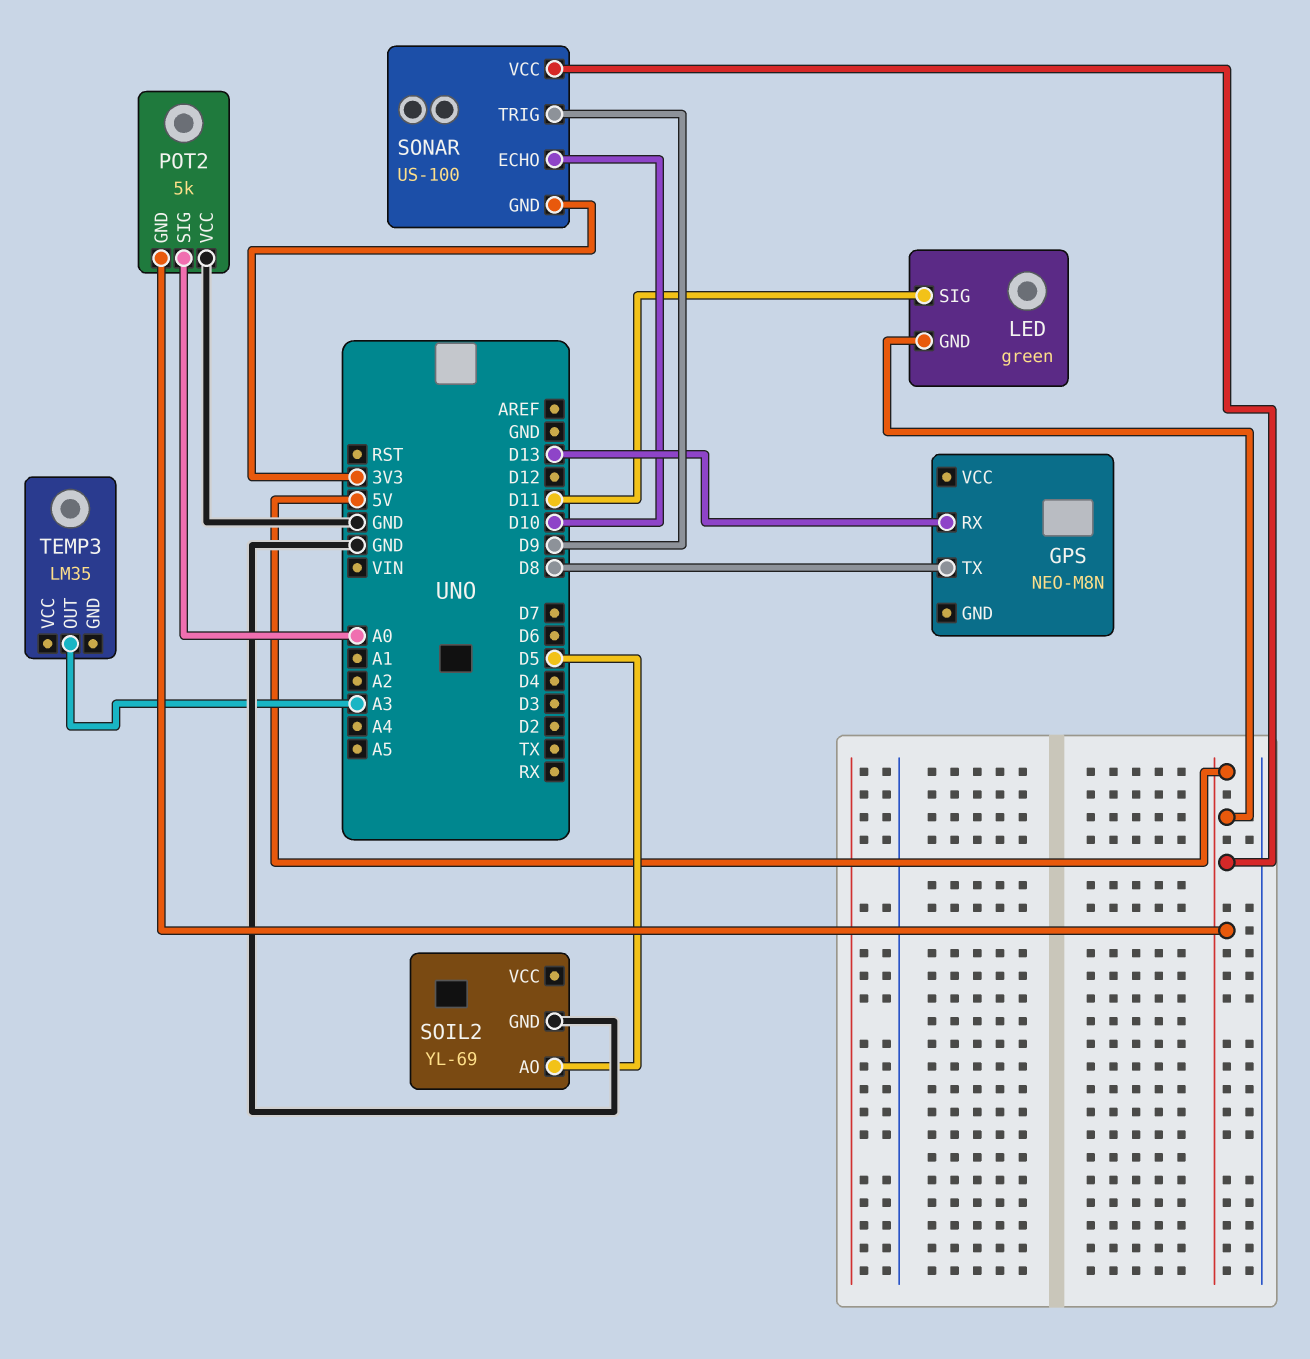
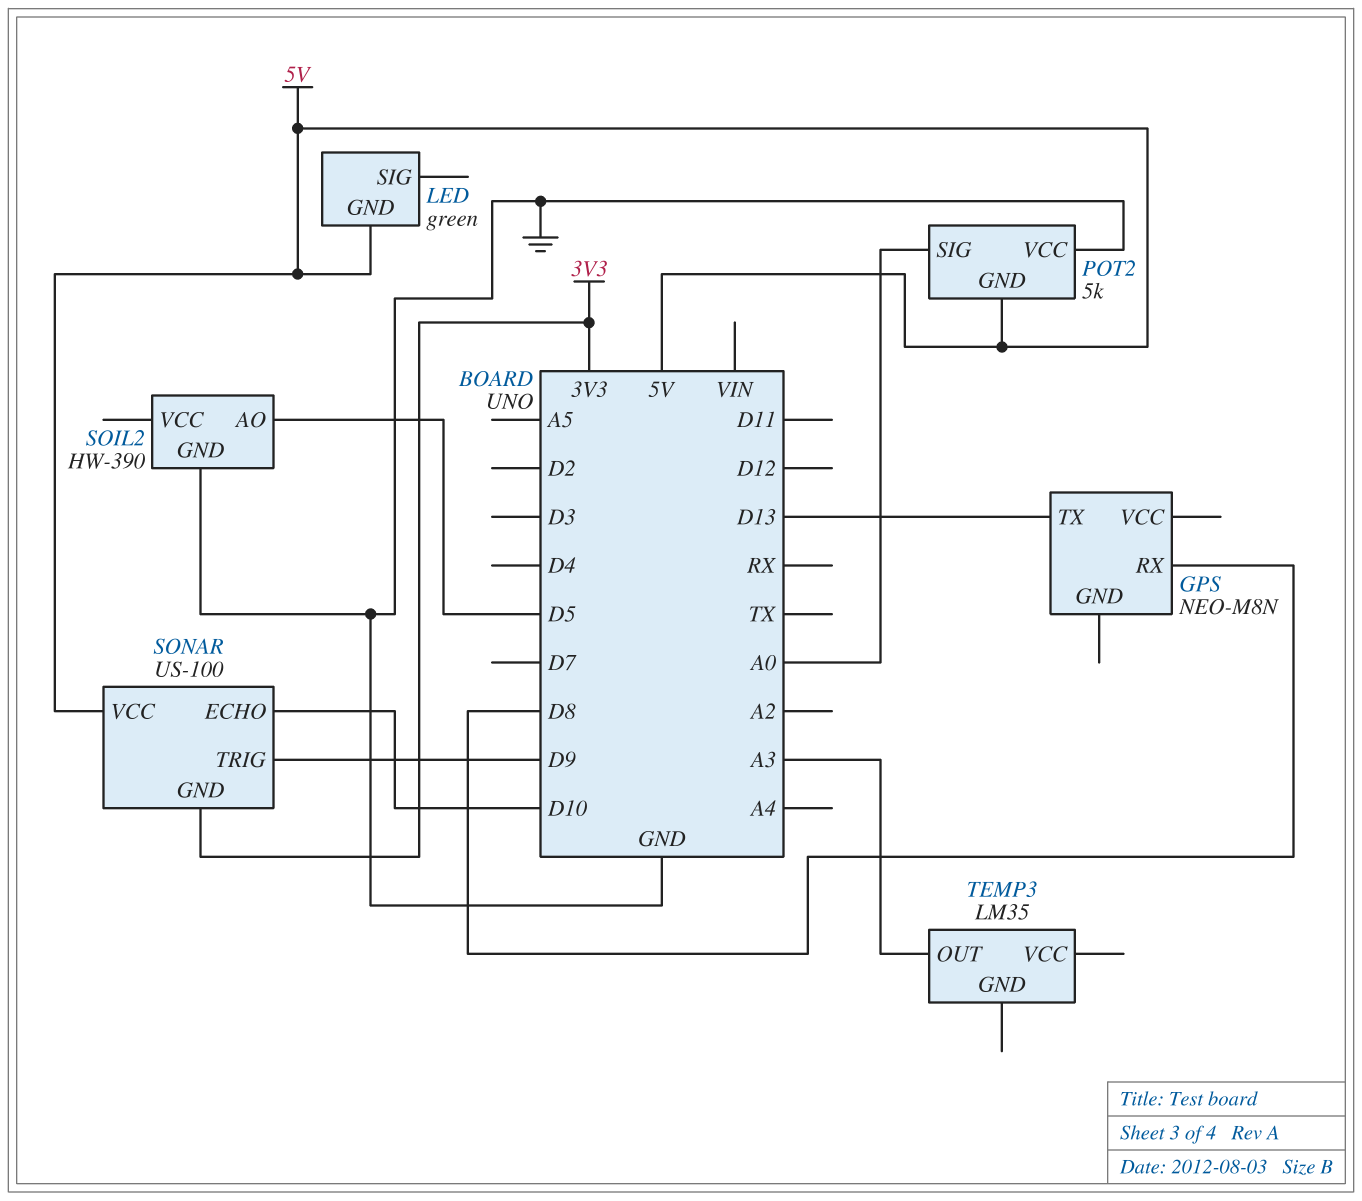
GPS pin RX: D13 -> D8
GPS pin TX: D8 -> D13
LED pin SIG: D11 -> none
SOIL2: YL-69 -> HW-390

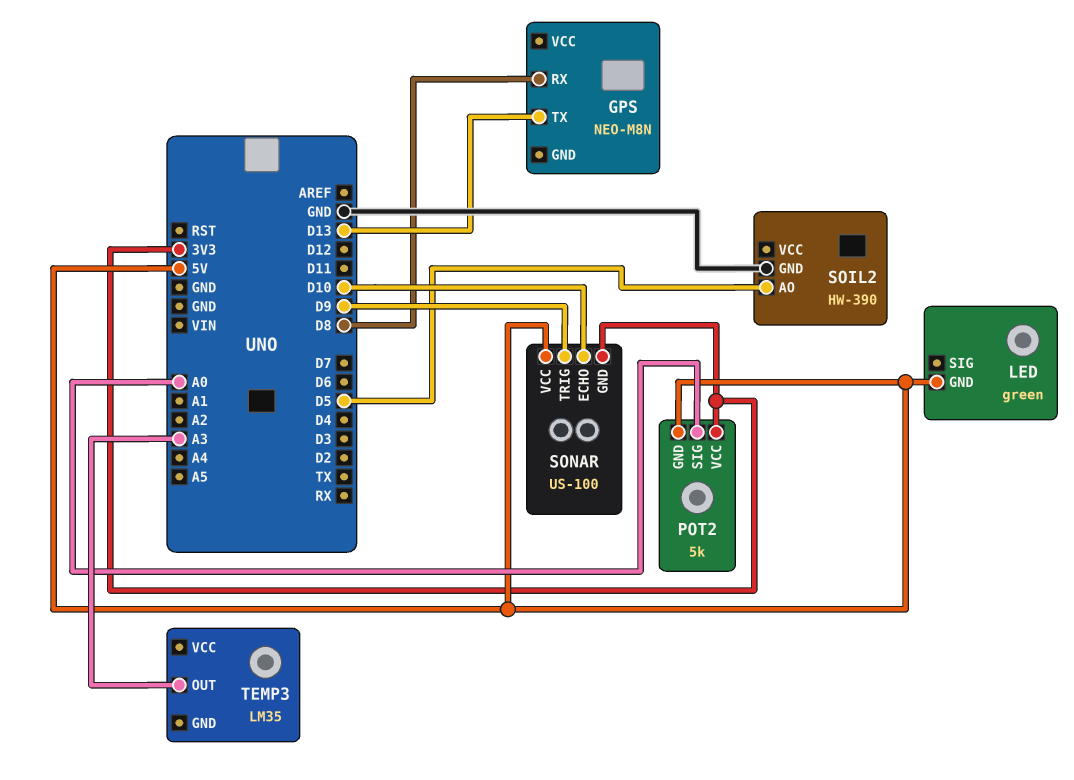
POT2 pin VCC: GND -> 3V3

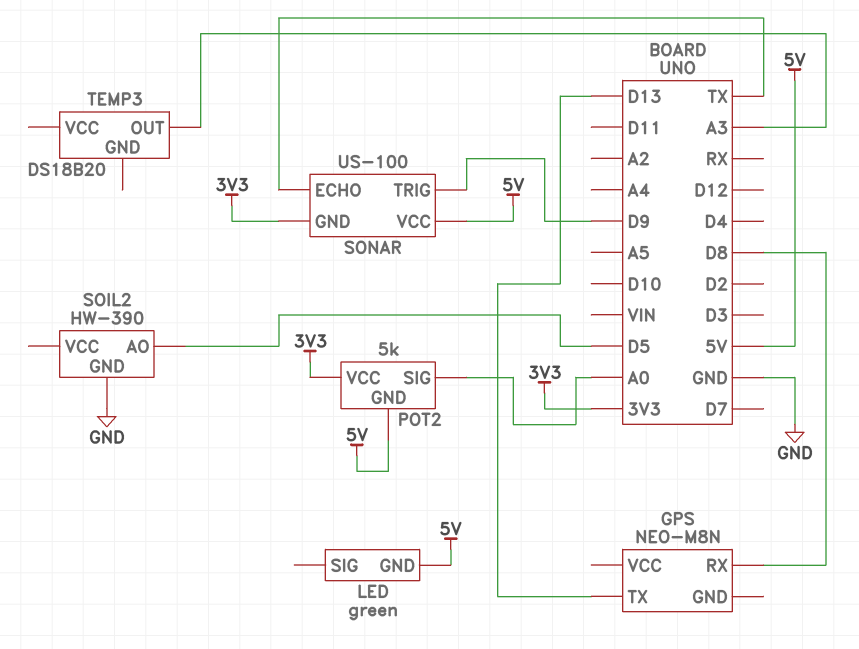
SONAR pin ECHO: D10 -> TX
TEMP3: LM35 -> DS18B20

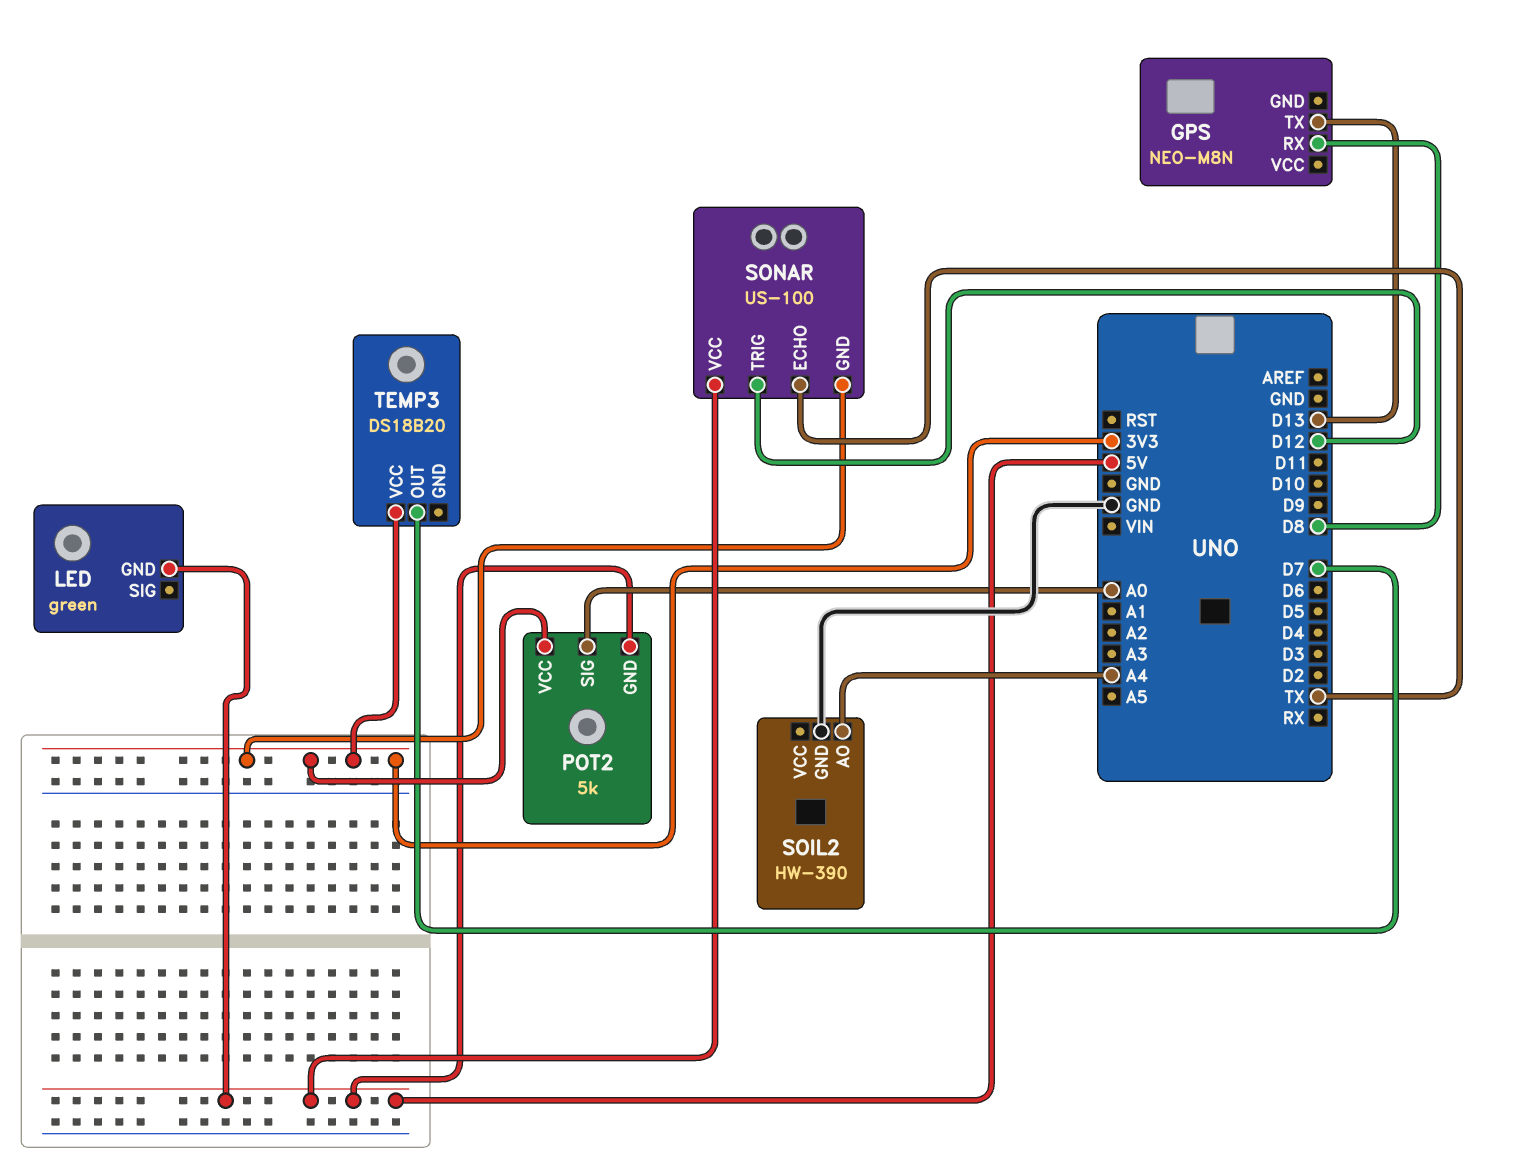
SOIL2 pin AO: D5 -> A4
SONAR pin TRIG: D9 -> D12
TEMP3 pin OUT: A3 -> D7
TEMP3 pin VCC: none -> 3V3

